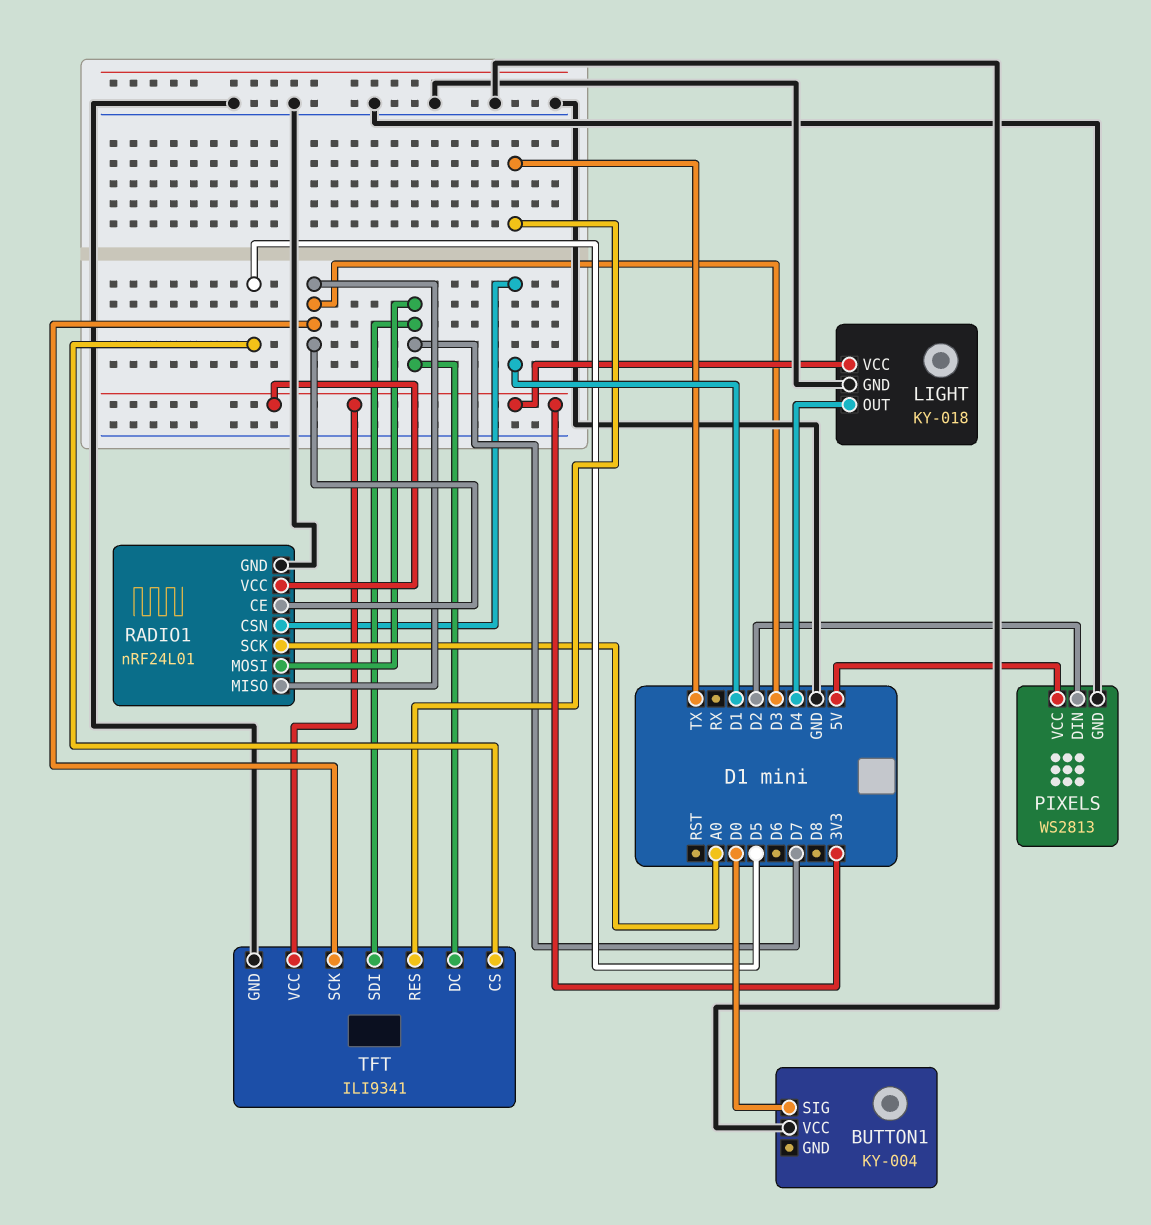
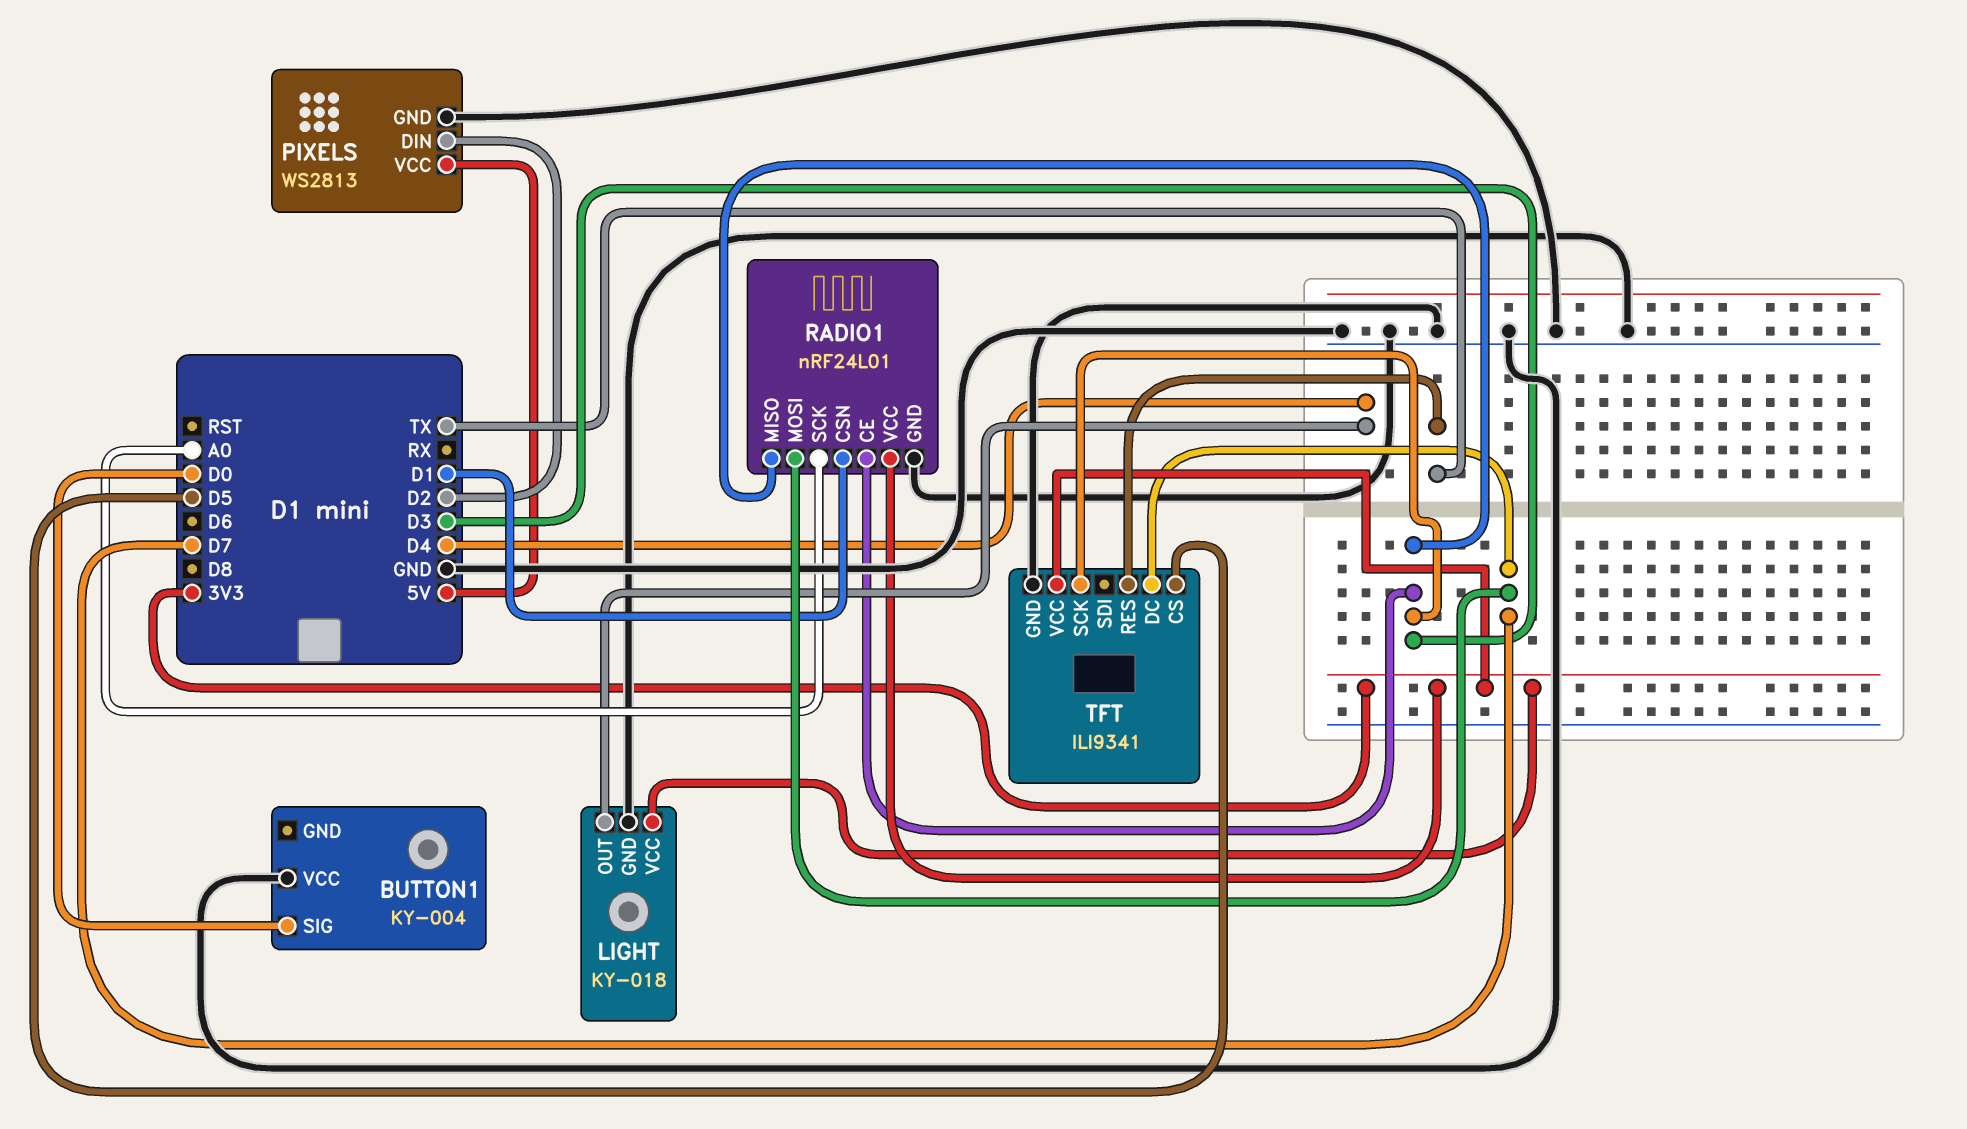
TFT pin SDI: D7 -> none

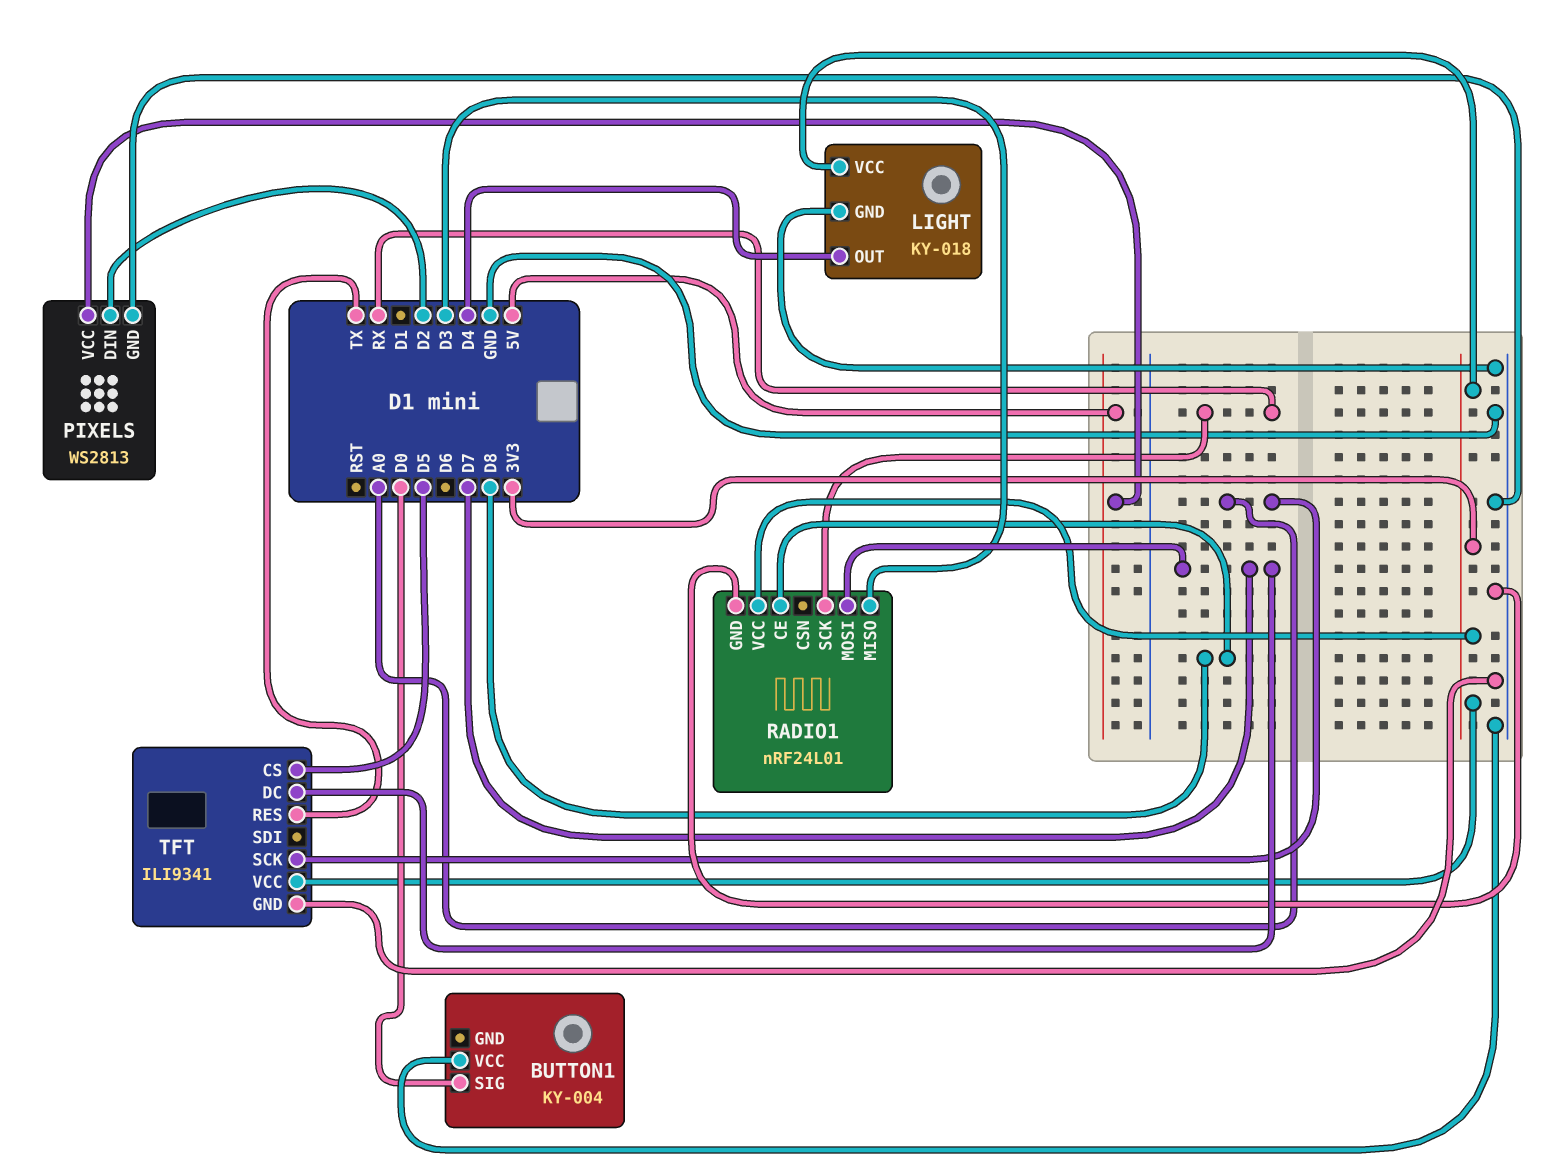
RADIO1 pin CE: D3 -> D8
RADIO1 pin CSN: D1 -> none
RADIO1 pin SCK: A0 -> RX
TFT pin SCK: D3 -> A0

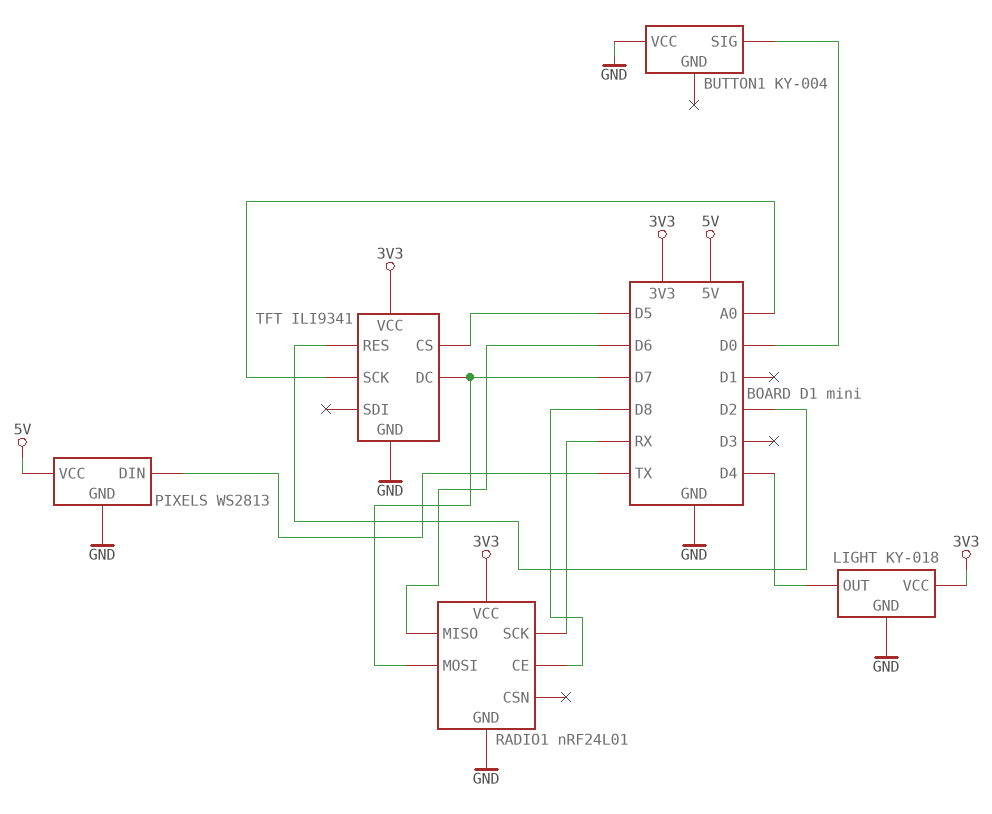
PIXELS pin DIN: D2 -> TX
RADIO1 pin MISO: D3 -> D6
TFT pin RES: TX -> D2

